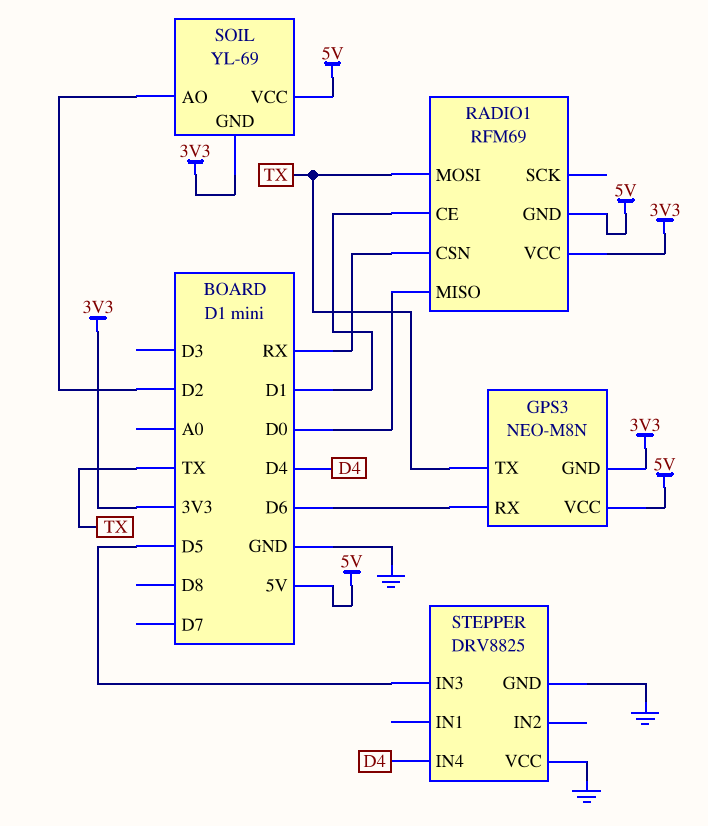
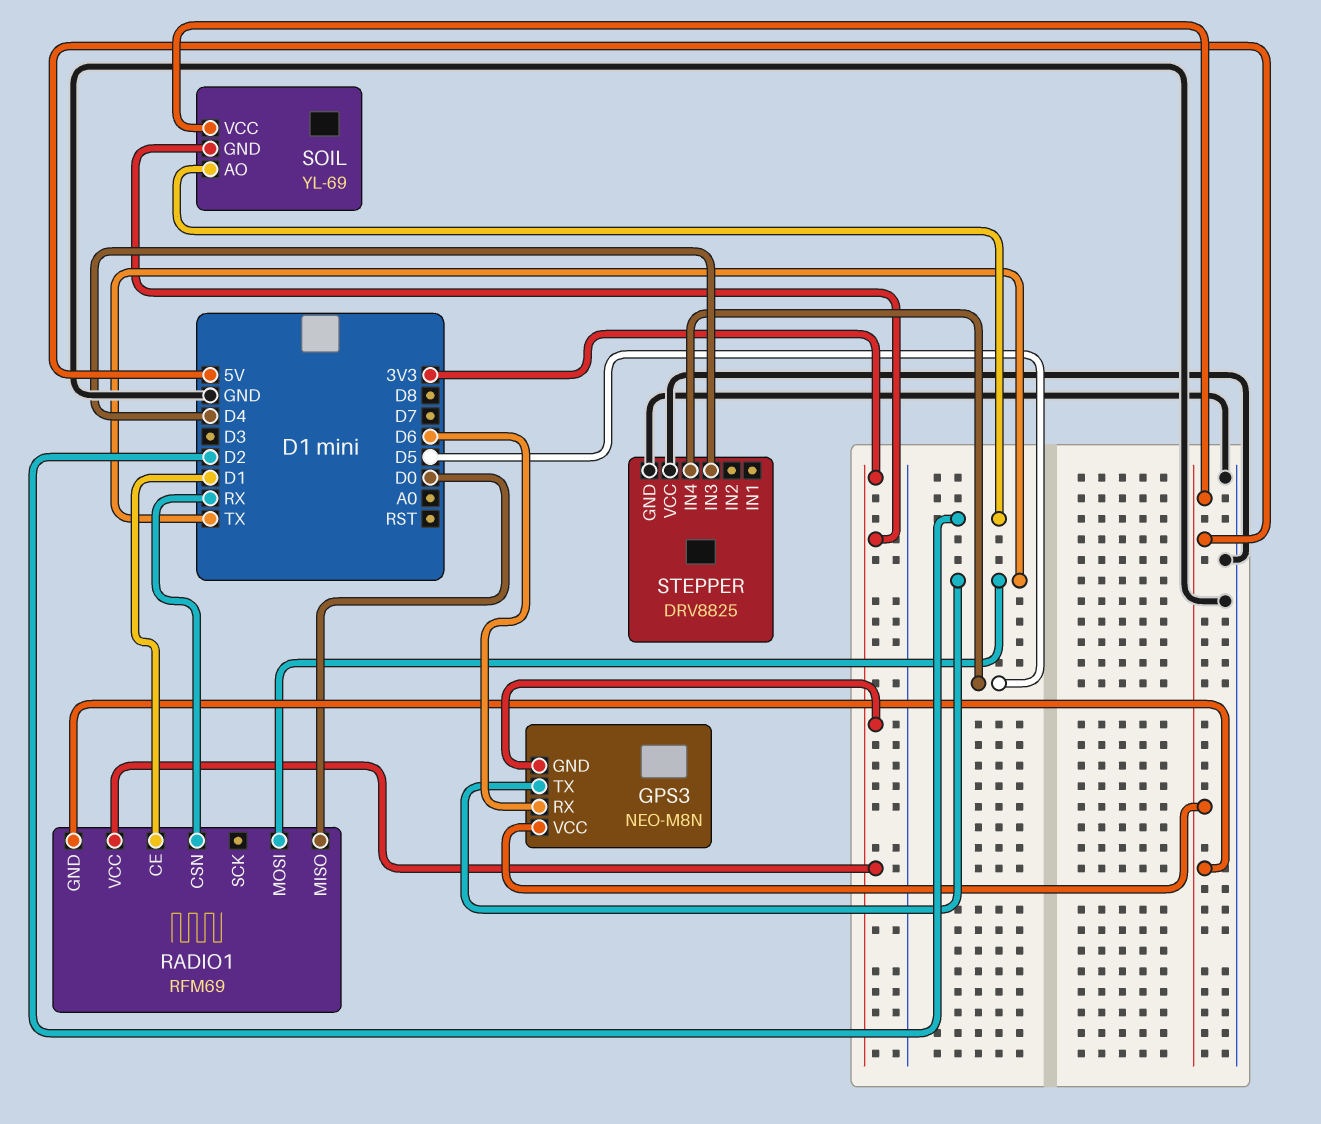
STEPPER pin IN3: D5 -> D4
STEPPER pin IN4: D4 -> D5

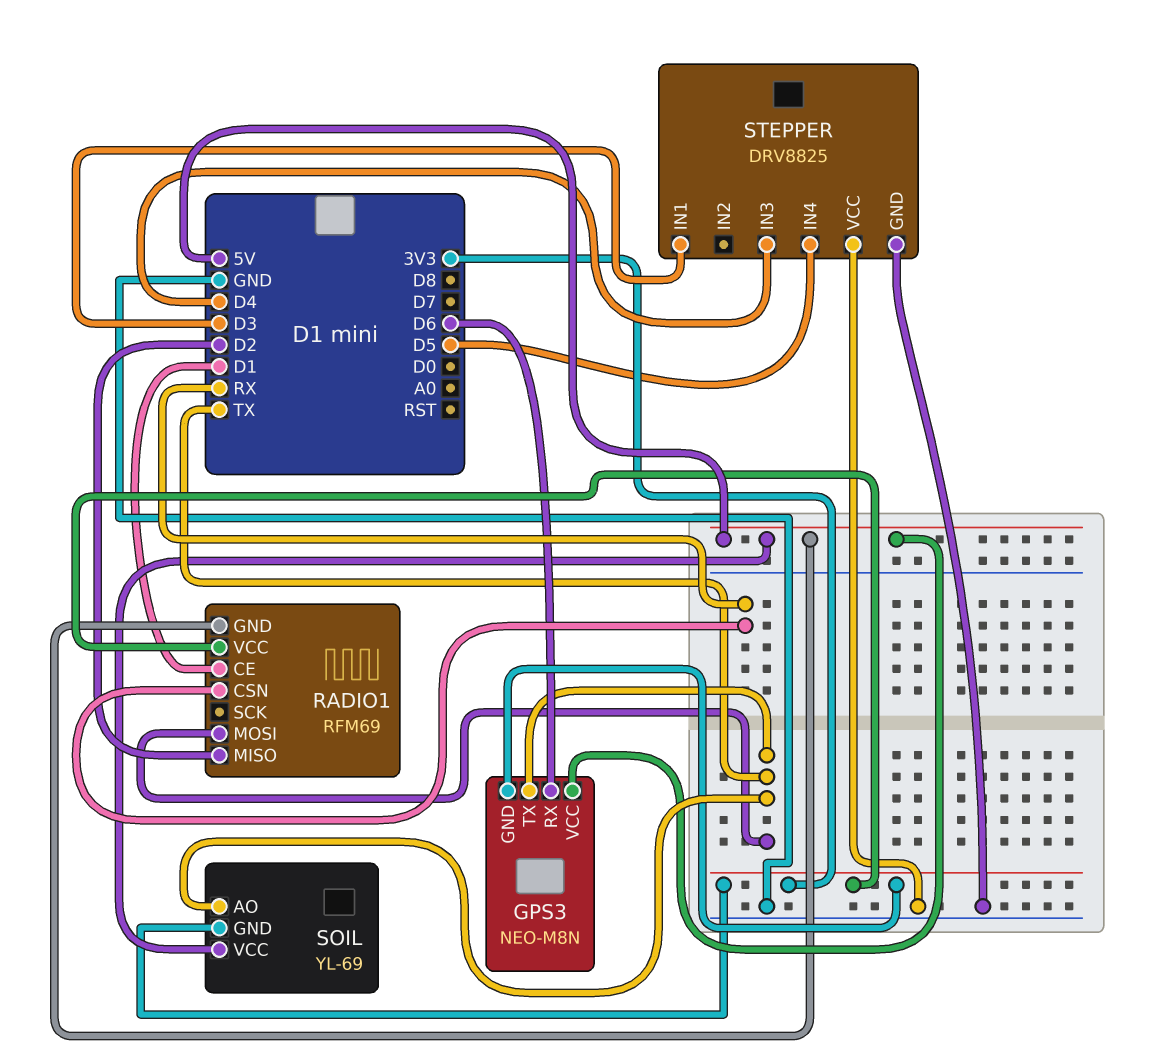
RADIO1 pin MISO: D0 -> D2
SOIL pin AO: D2 -> TX
STEPPER pin IN1: none -> D3

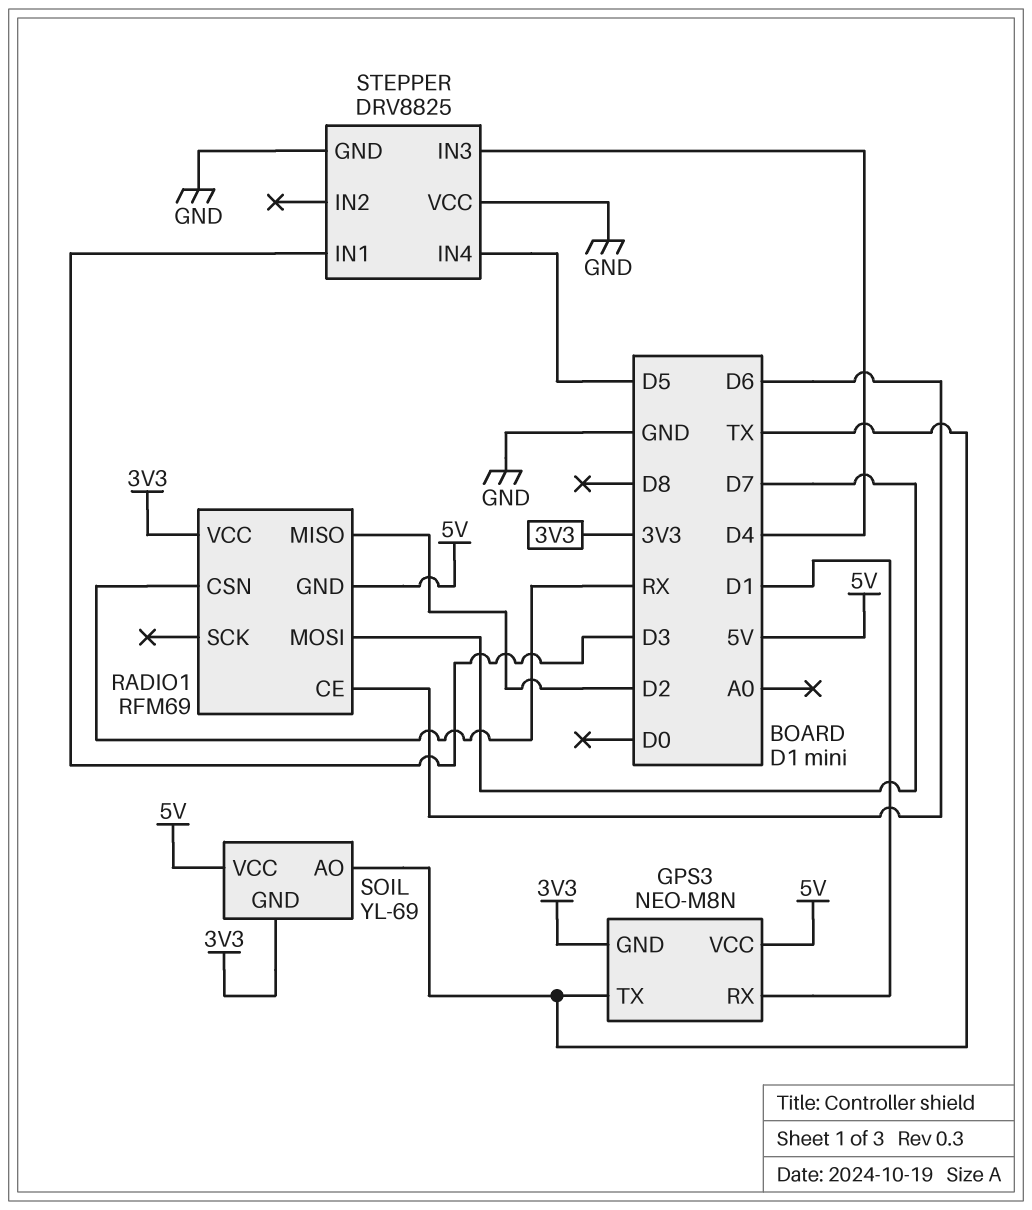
GPS3 pin RX: D6 -> D1
RADIO1 pin CE: D1 -> D6
RADIO1 pin MOSI: TX -> D7

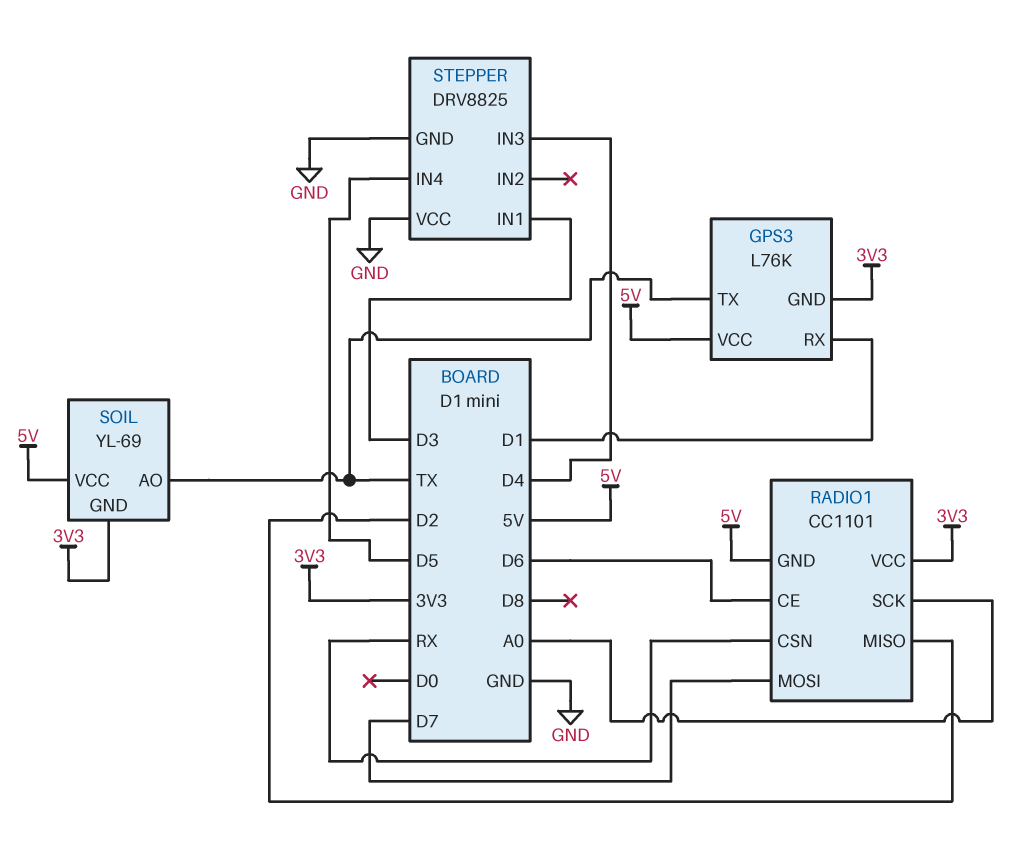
GPS3: NEO-M8N -> L76K
RADIO1: RFM69 -> CC1101
RADIO1 pin SCK: none -> A0

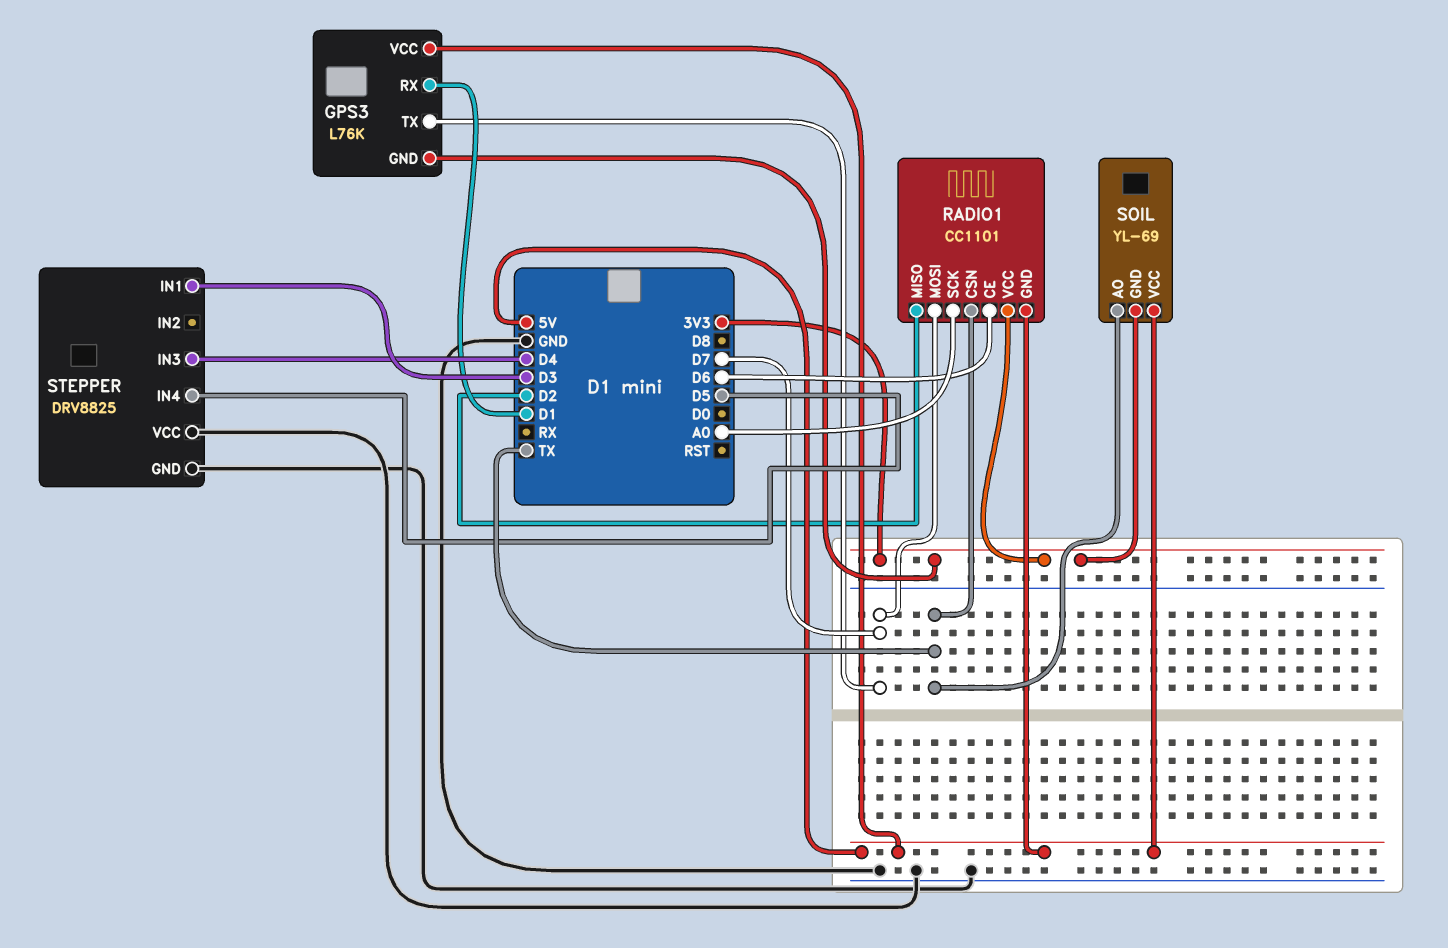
GPS3 pin TX: TX -> D7
RADIO1 pin CSN: RX -> TX

